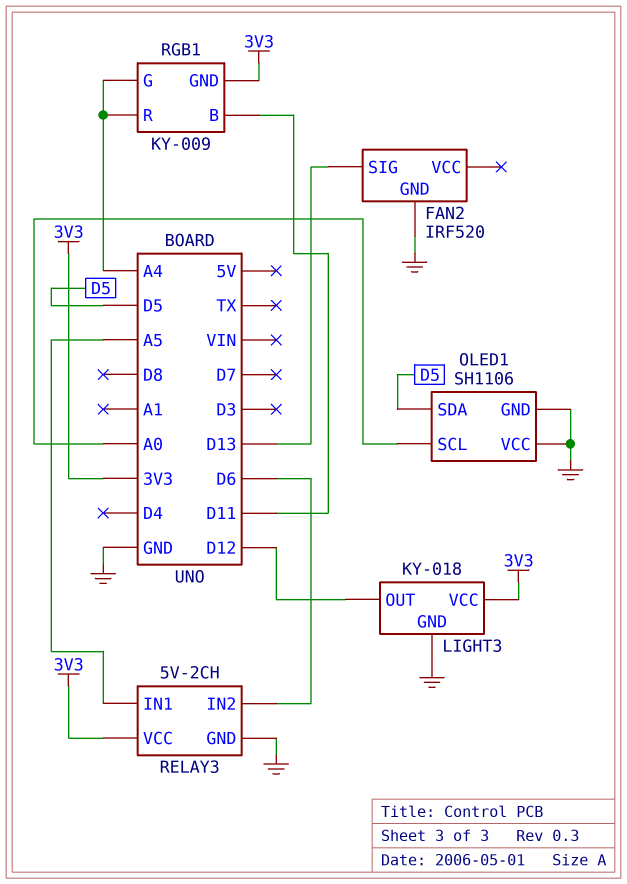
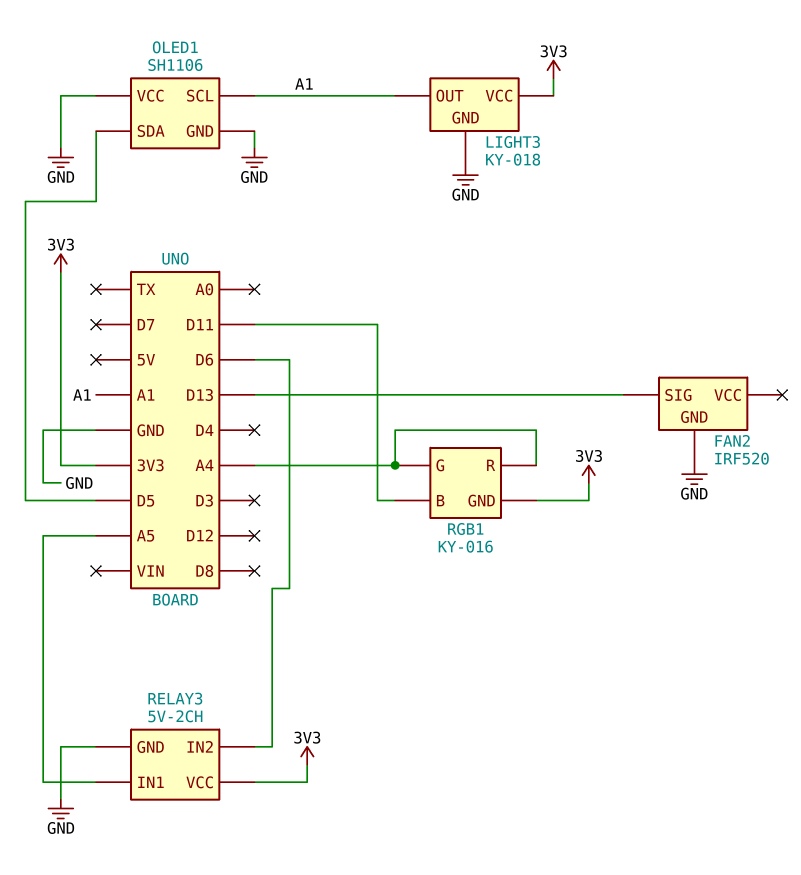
LIGHT3 pin OUT: D12 -> A1
OLED1 pin SCL: A0 -> A1
RGB1: KY-009 -> KY-016

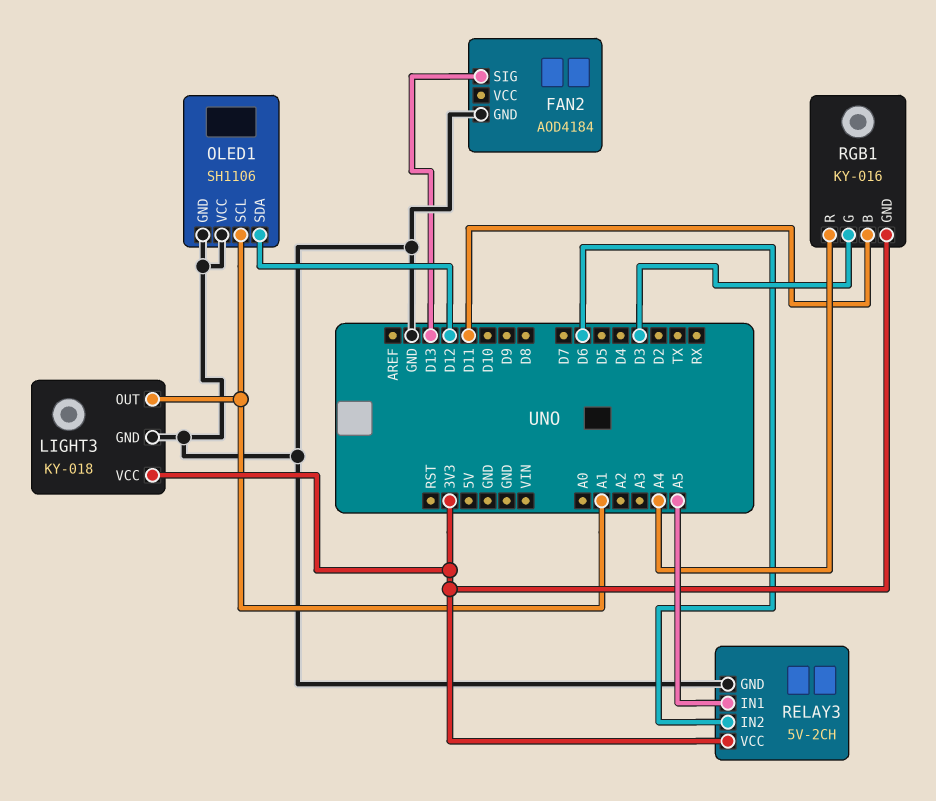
FAN2: IRF520 -> AOD4184
OLED1 pin SDA: D5 -> D12
RGB1 pin G: A4 -> D3

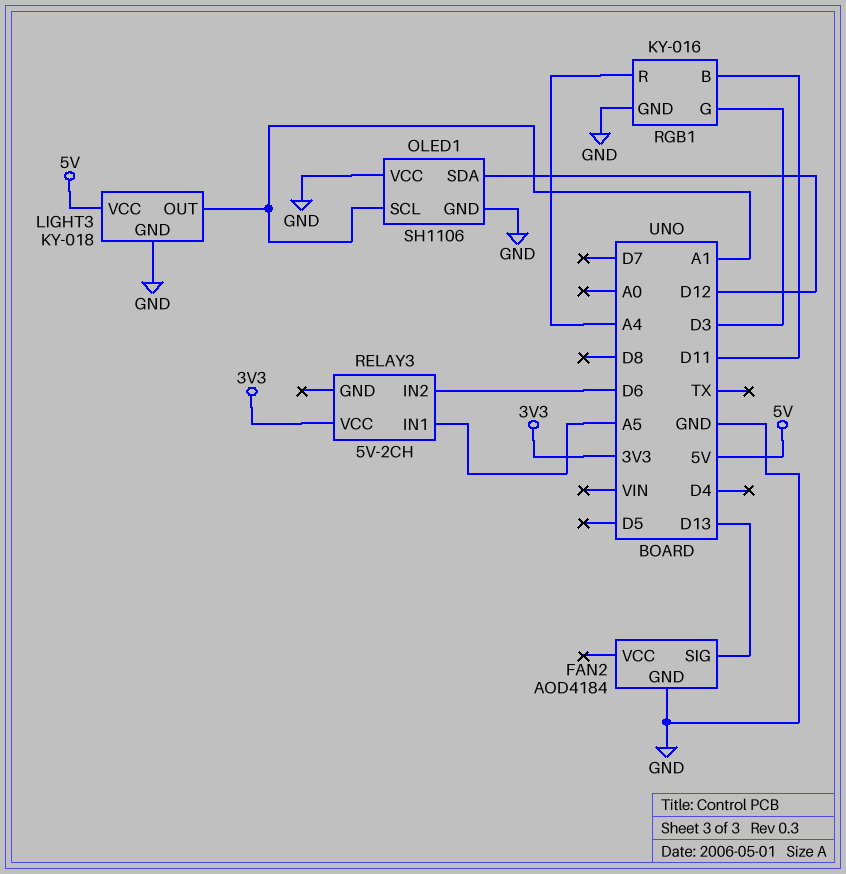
LIGHT3 pin VCC: 3V3 -> 5V
RELAY3 pin GND: GND -> none
RGB1 pin GND: 3V3 -> GND

